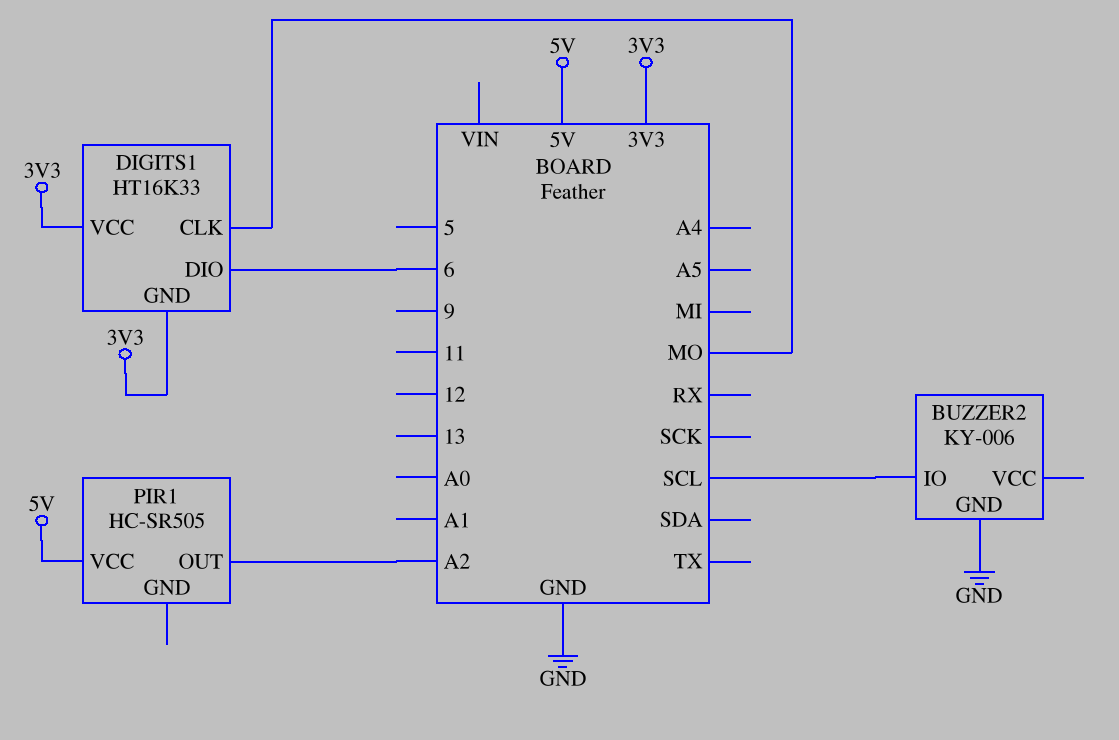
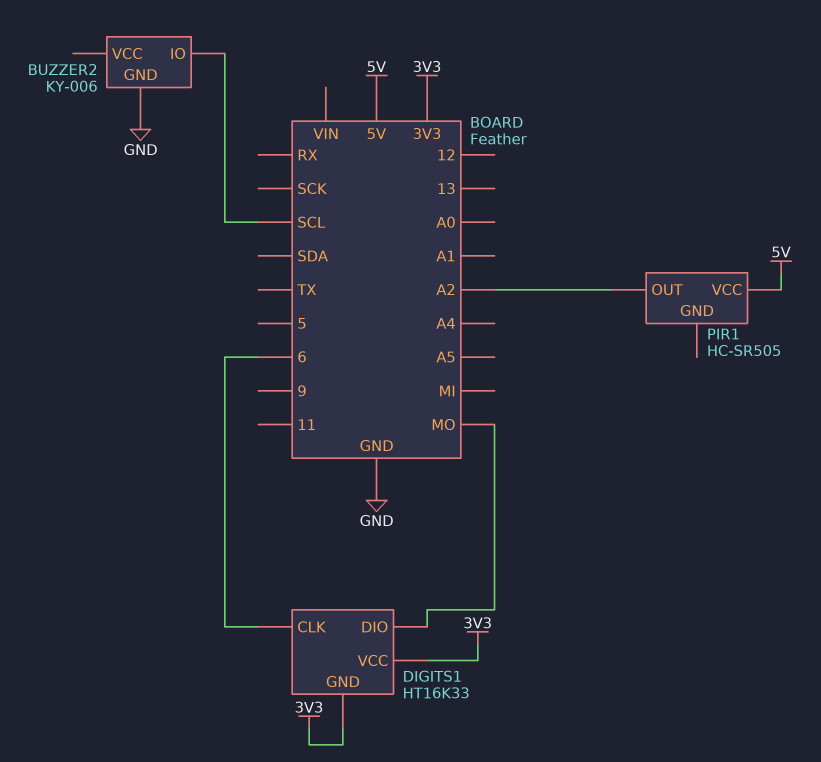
DIGITS1 pin CLK: MO -> 6
DIGITS1 pin DIO: 6 -> MO

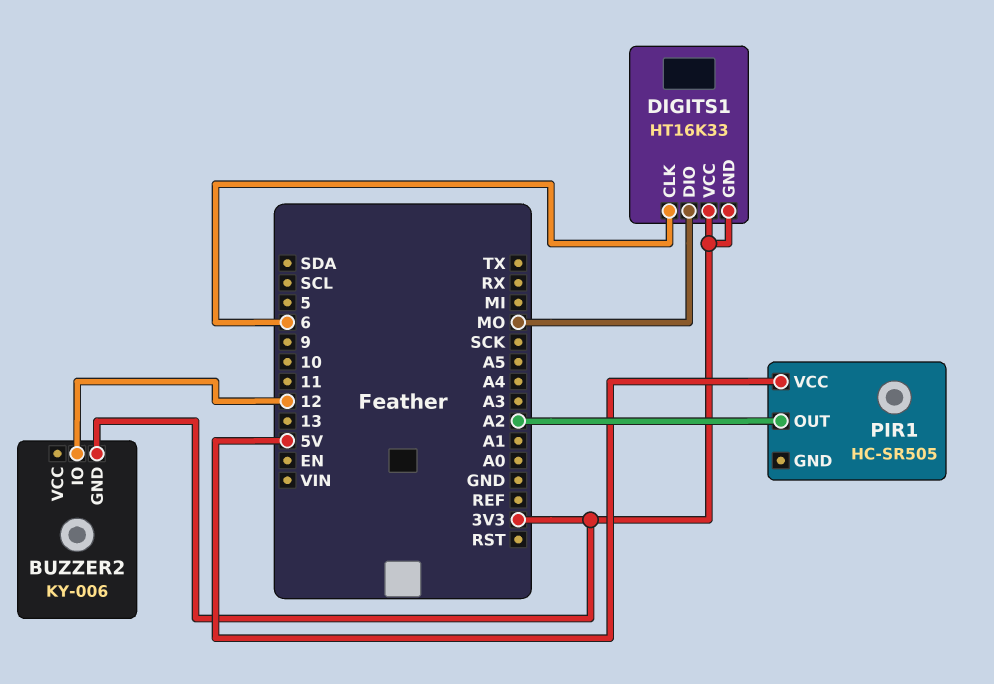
BUZZER2 pin GND: GND -> 3V3
BUZZER2 pin IO: SCL -> 12

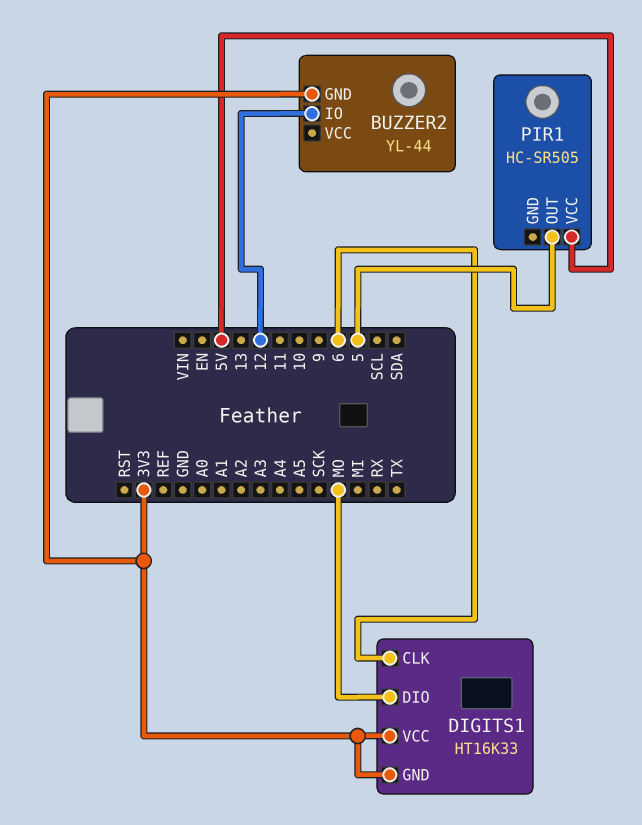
BUZZER2: KY-006 -> YL-44
PIR1 pin OUT: A2 -> 5

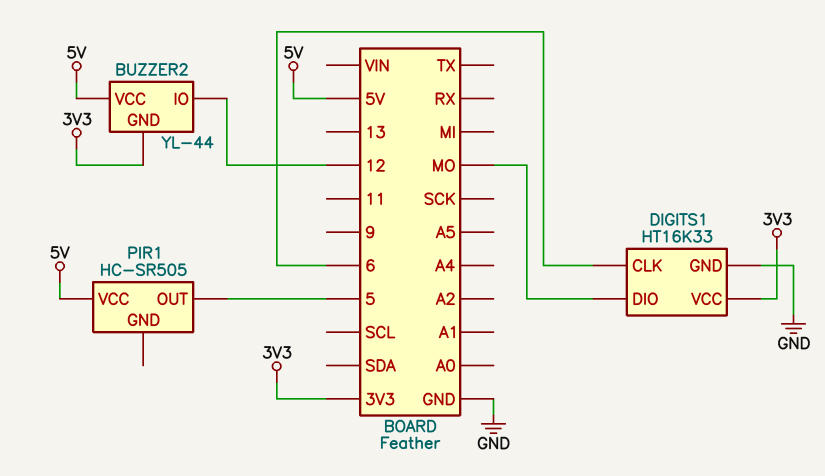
BUZZER2 pin VCC: none -> 5V
DIGITS1 pin GND: 3V3 -> GND

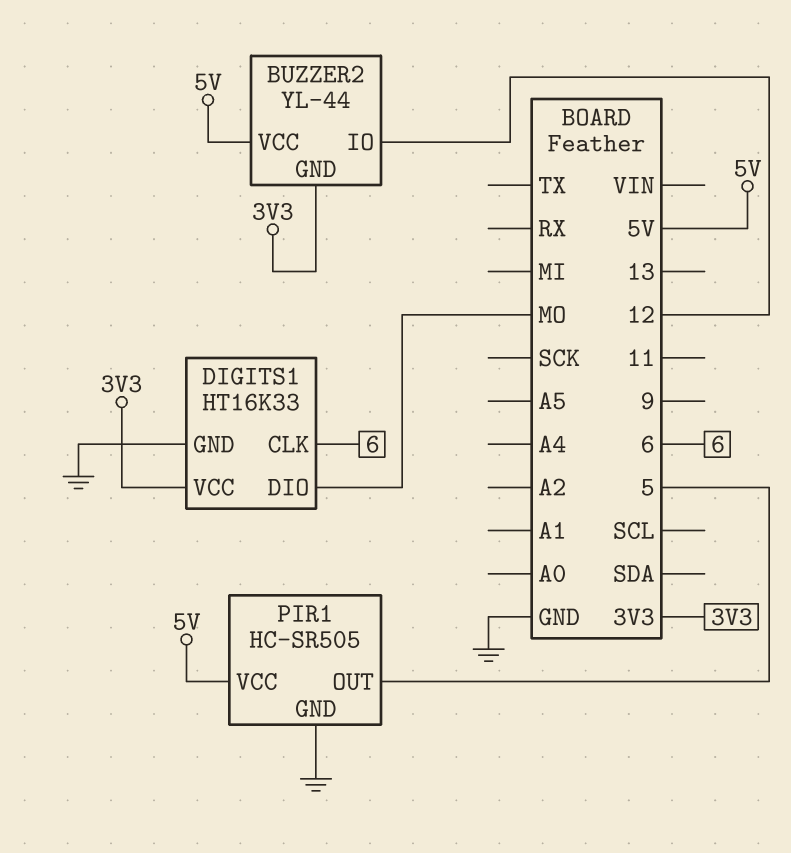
PIR1 pin GND: none -> GND

